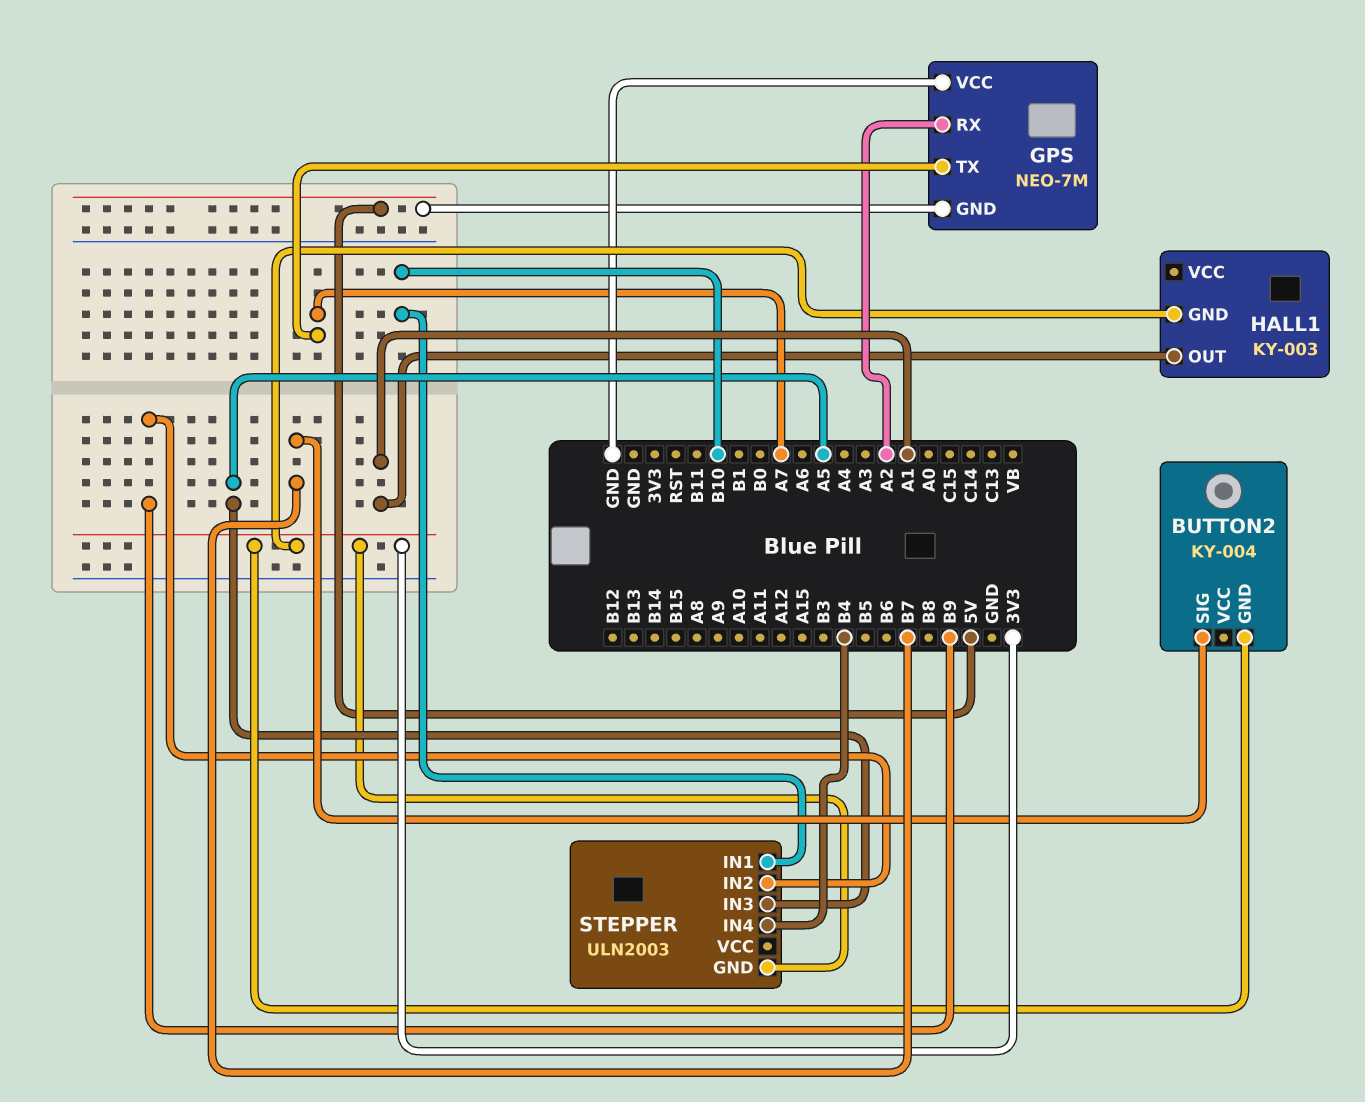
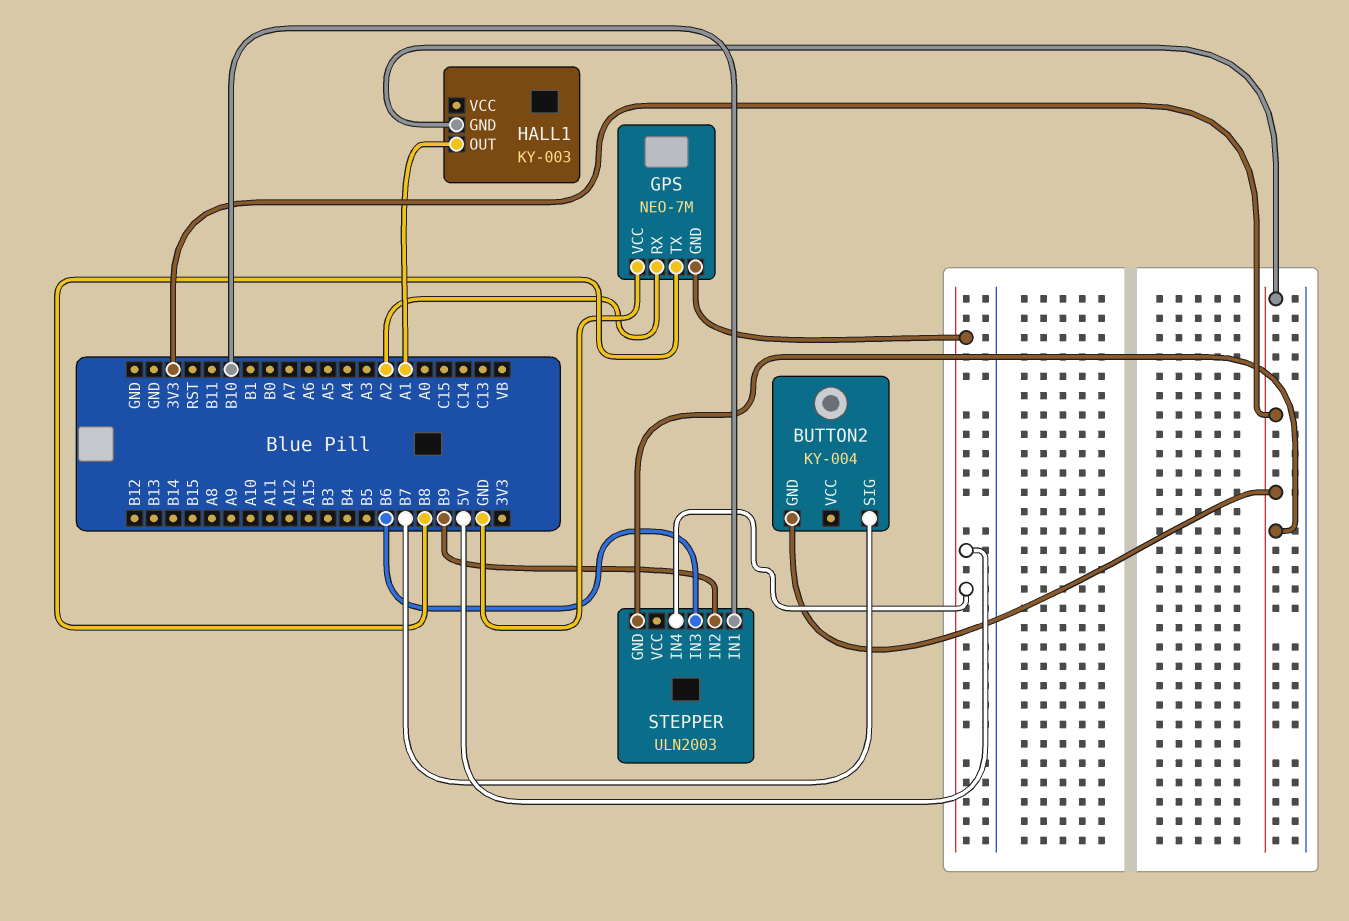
GPS pin TX: A7 -> B8
STEPPER pin IN3: A5 -> B6
STEPPER pin IN4: B4 -> 5V

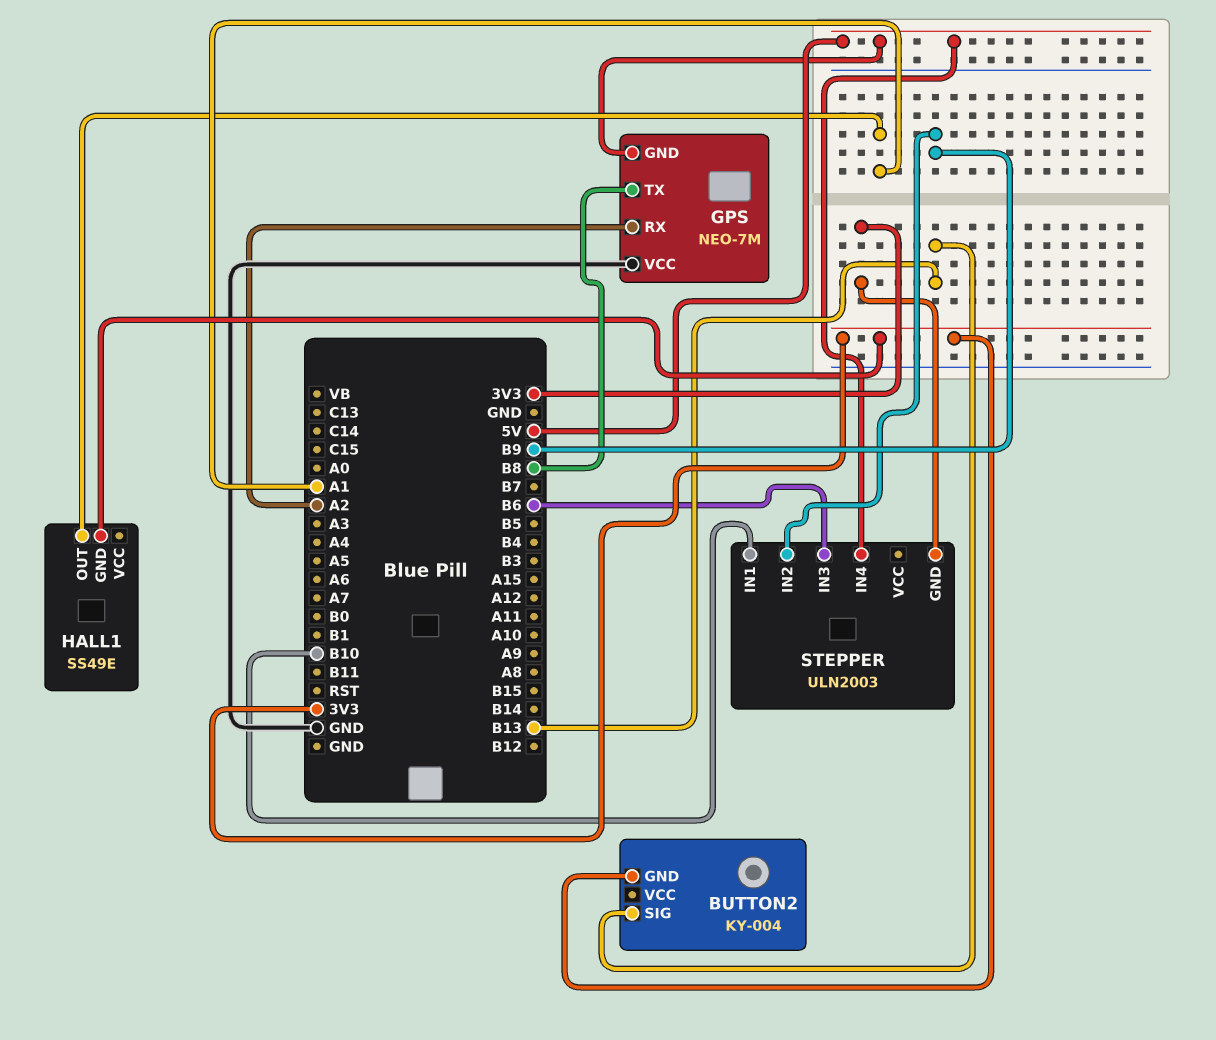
BUTTON2 pin SIG: B7 -> B13
HALL1: KY-003 -> SS49E

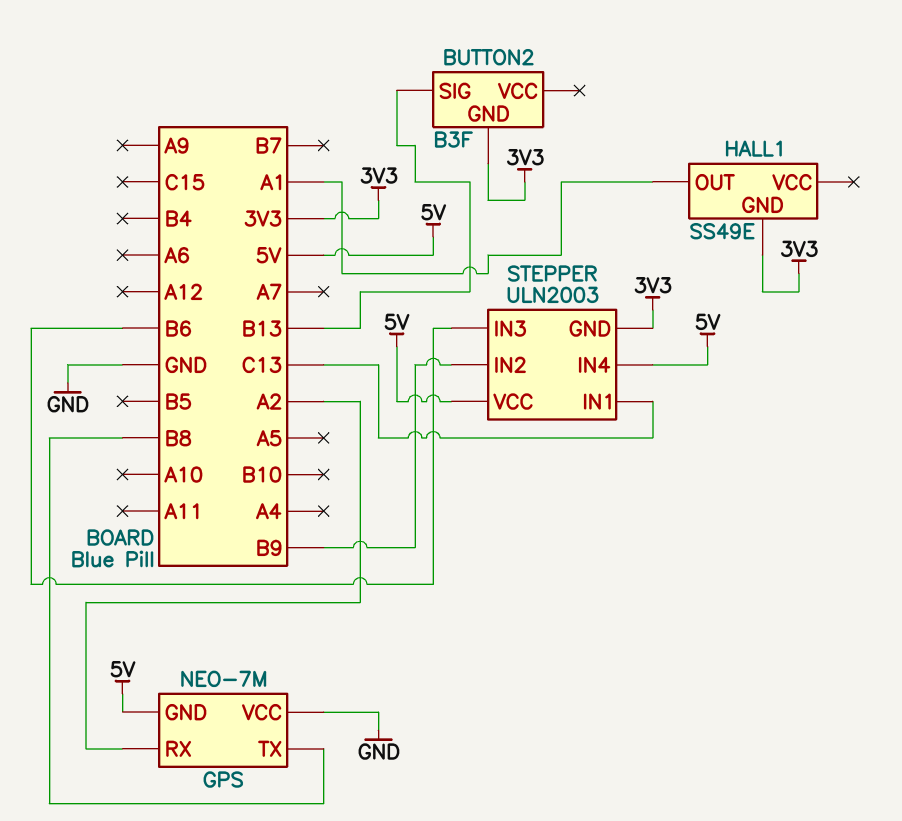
BUTTON2: KY-004 -> B3F
STEPPER pin IN1: B10 -> C13
STEPPER pin VCC: none -> 5V

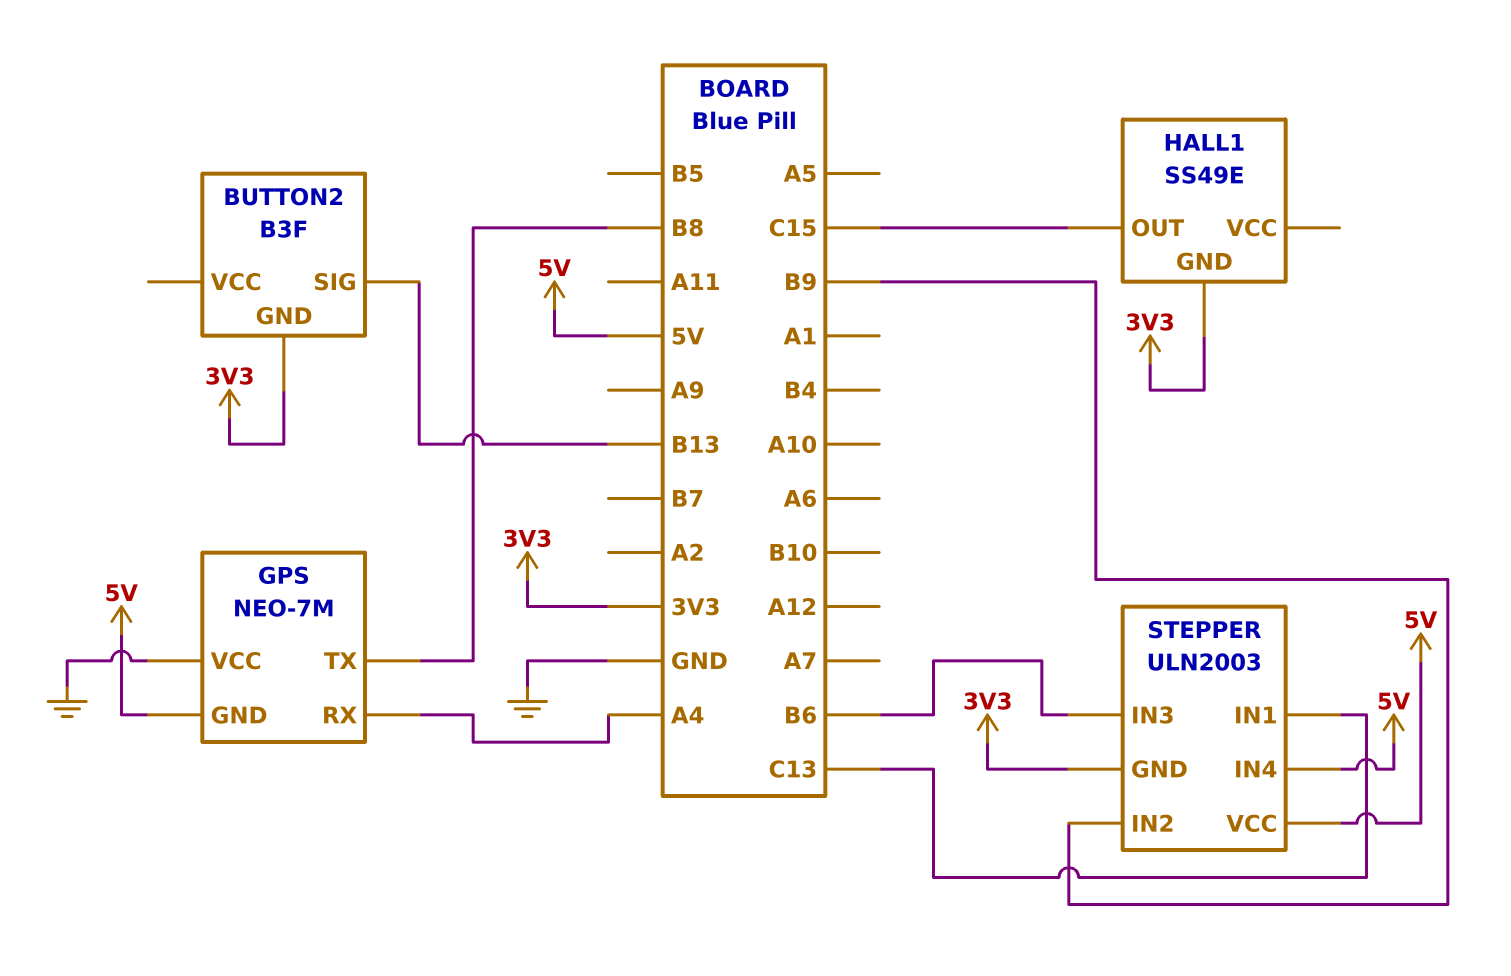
GPS pin RX: A2 -> A4
HALL1 pin OUT: A1 -> C15

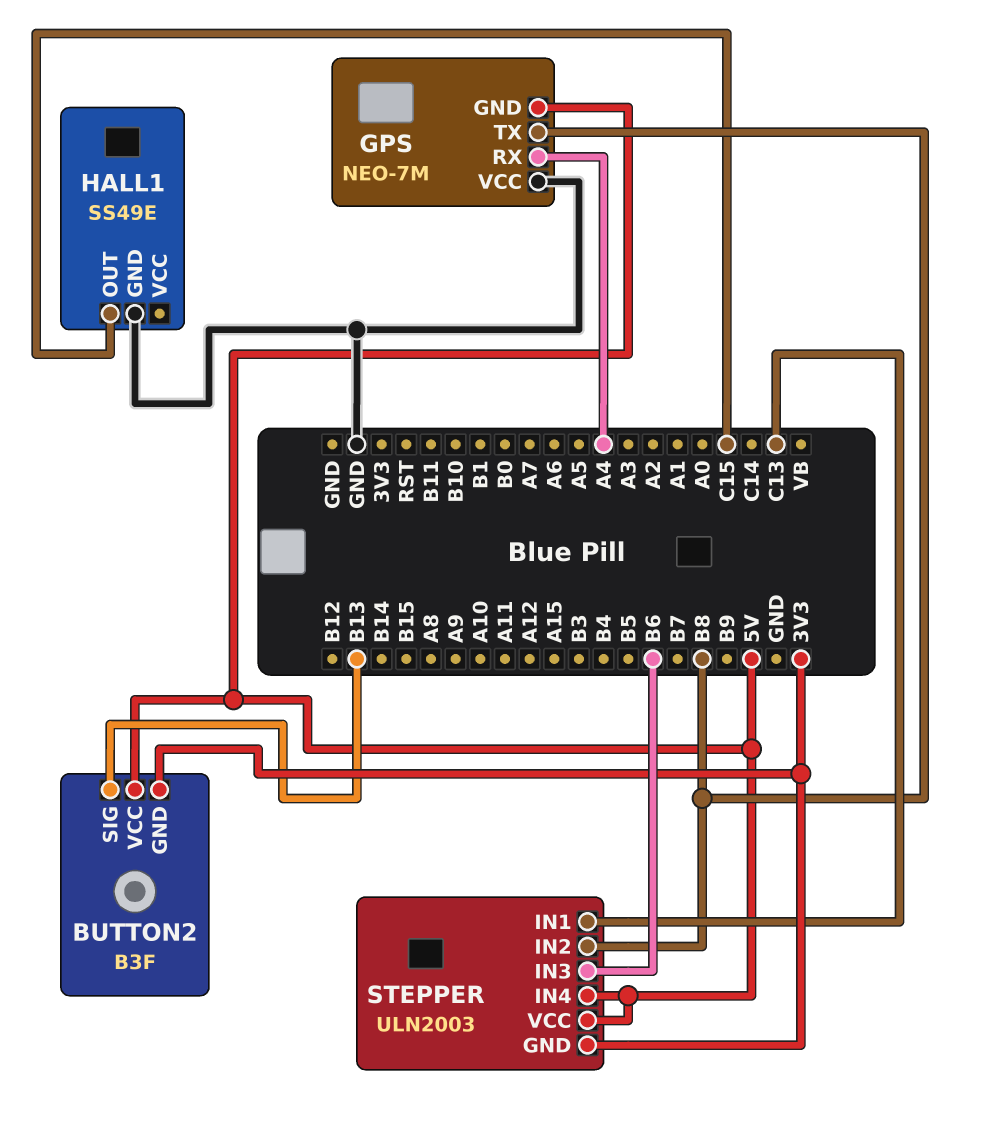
BUTTON2 pin VCC: none -> 5V
HALL1 pin GND: 3V3 -> GND
STEPPER pin IN2: B9 -> B8

